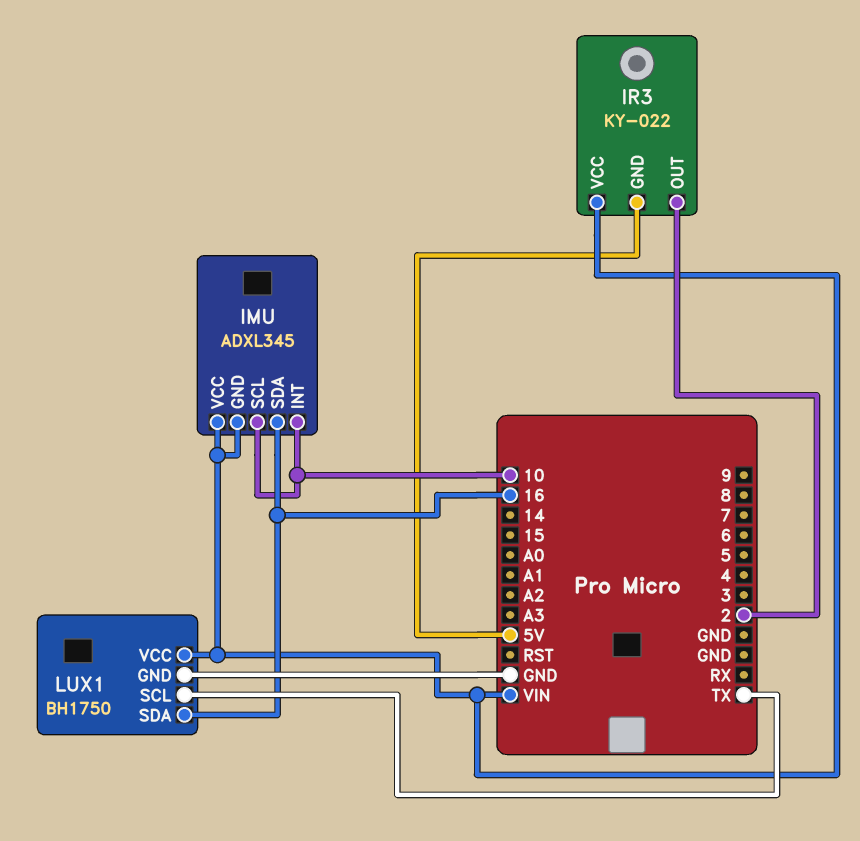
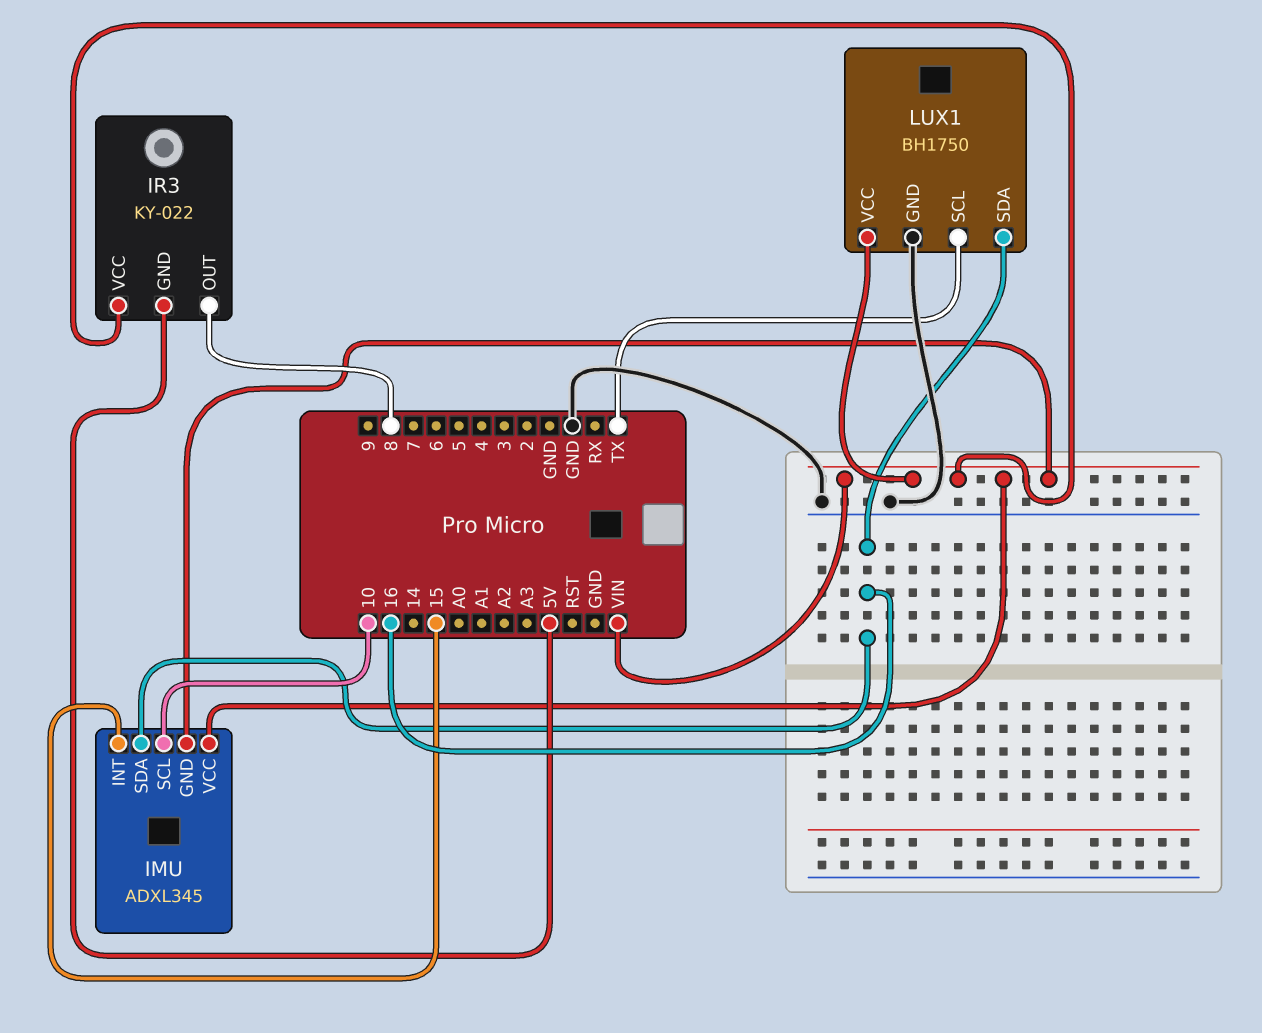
IMU pin INT: 10 -> 15
IR3 pin OUT: 2 -> 8

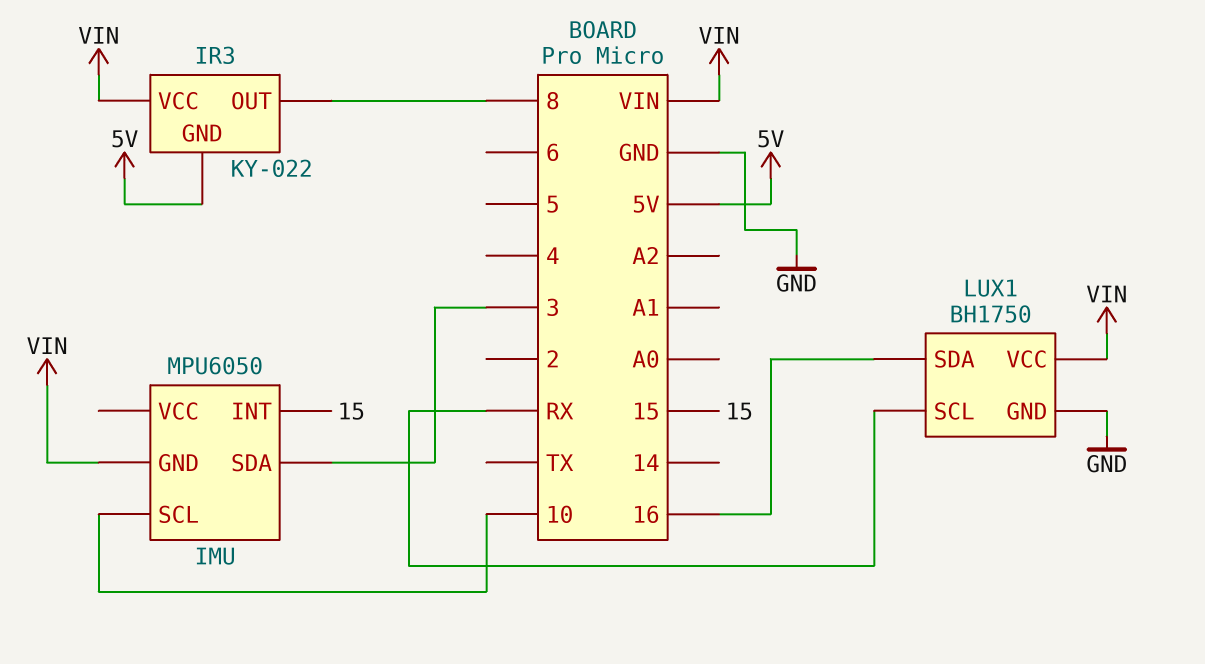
IMU: ADXL345 -> MPU6050
IMU pin SDA: 16 -> 3
IMU pin VCC: VIN -> none
LUX1 pin SCL: TX -> RX

